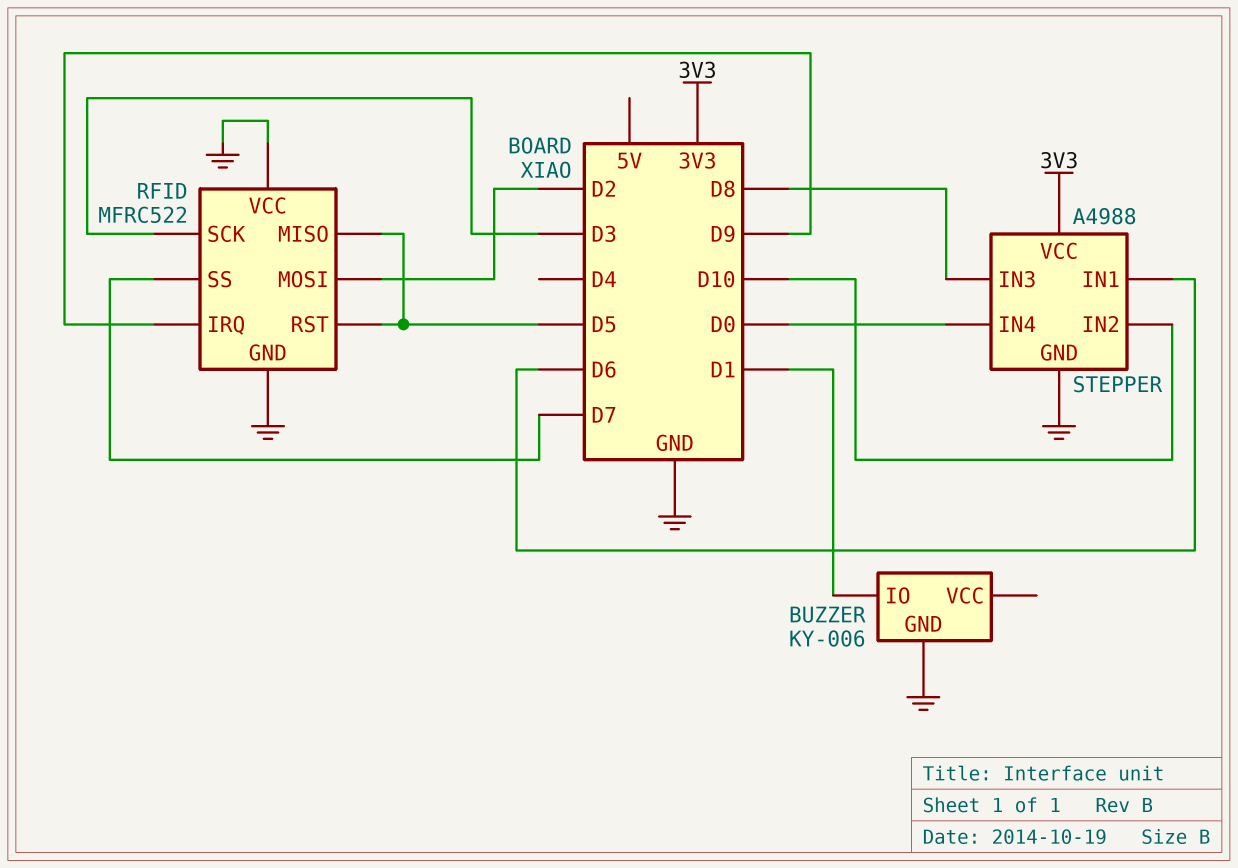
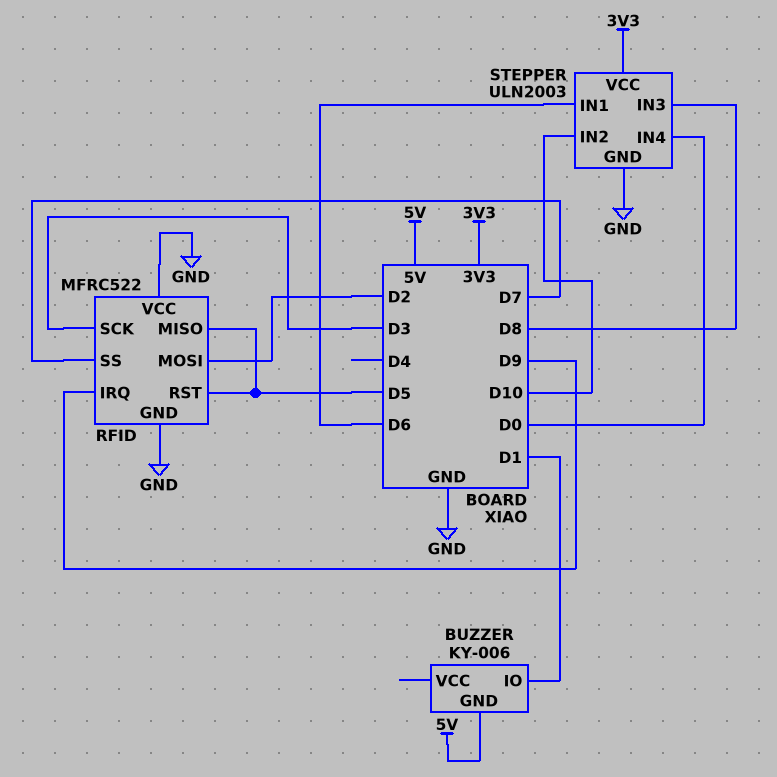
BUZZER pin GND: GND -> 5V
STEPPER: A4988 -> ULN2003

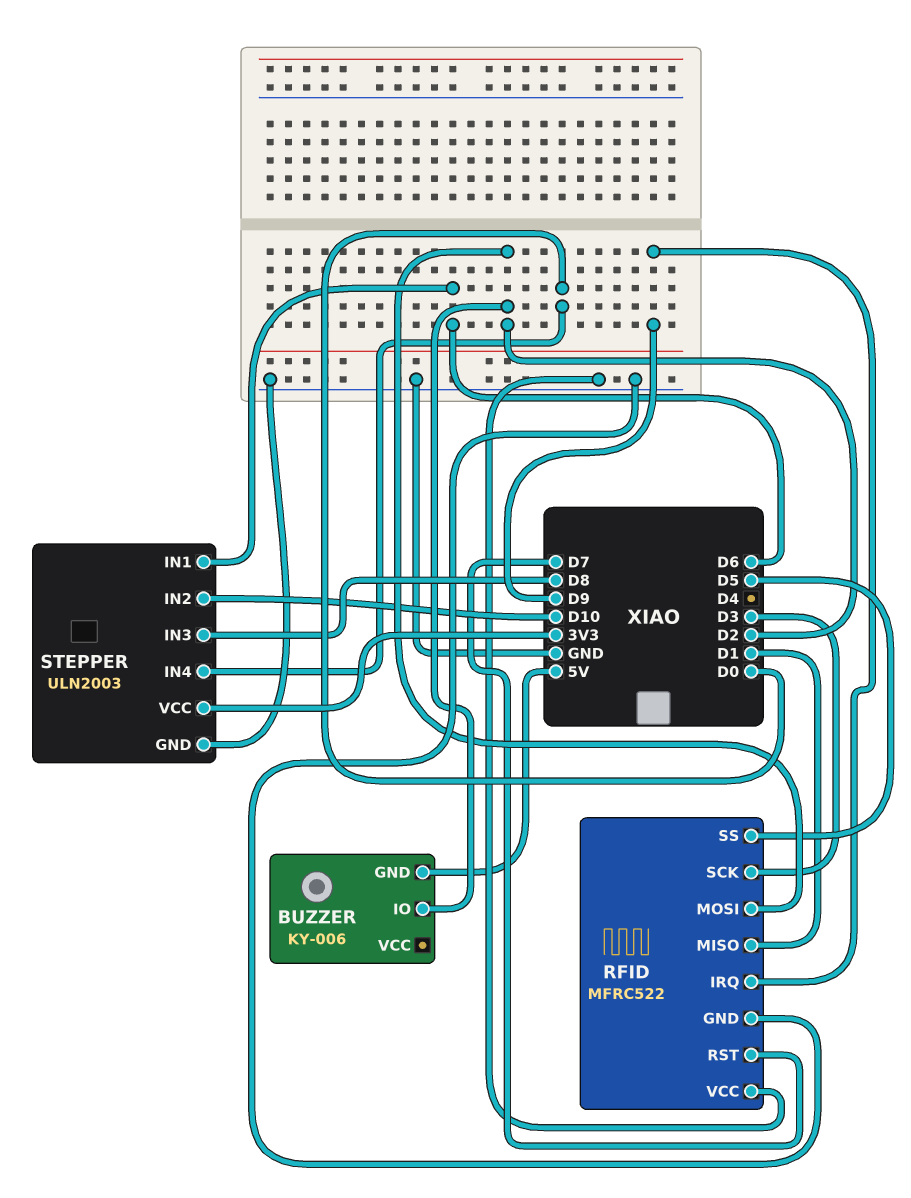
BUZZER pin IO: D1 -> D2
RFID pin MISO: D5 -> D1
RFID pin RST: D5 -> D7
RFID pin SS: D7 -> D5

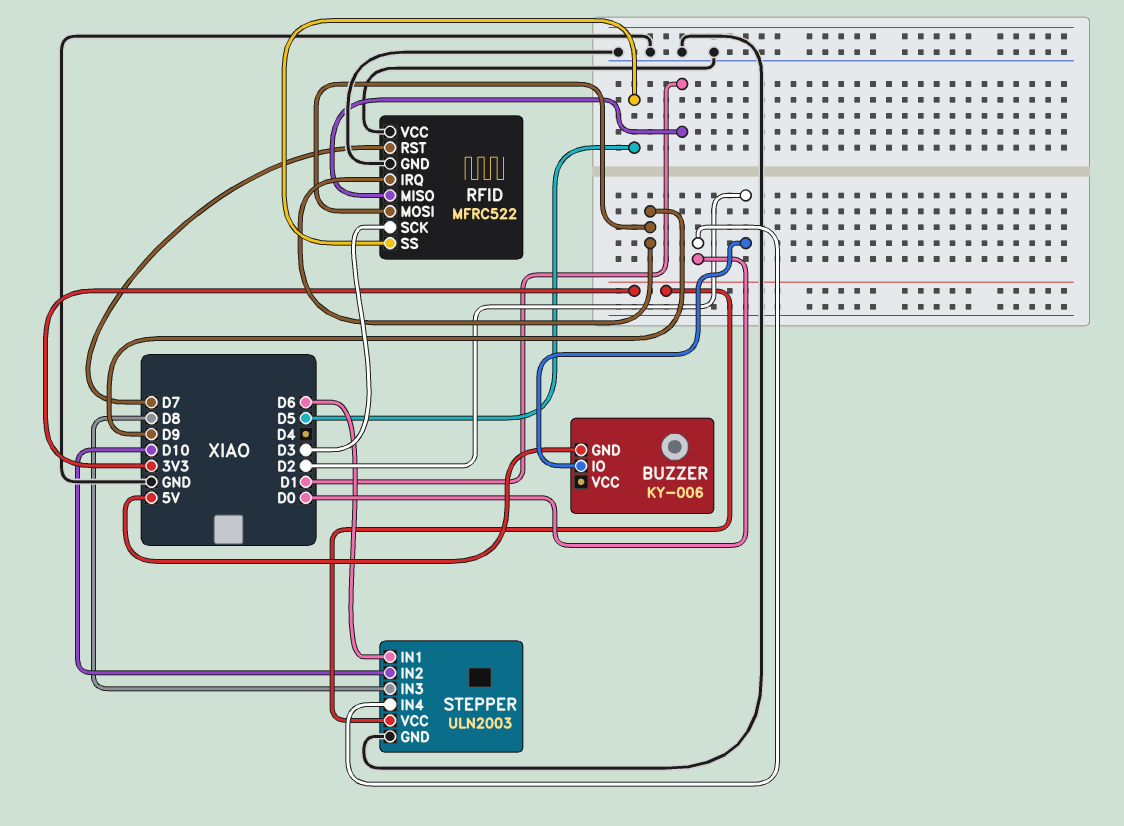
RFID pin MOSI: D2 -> D9

